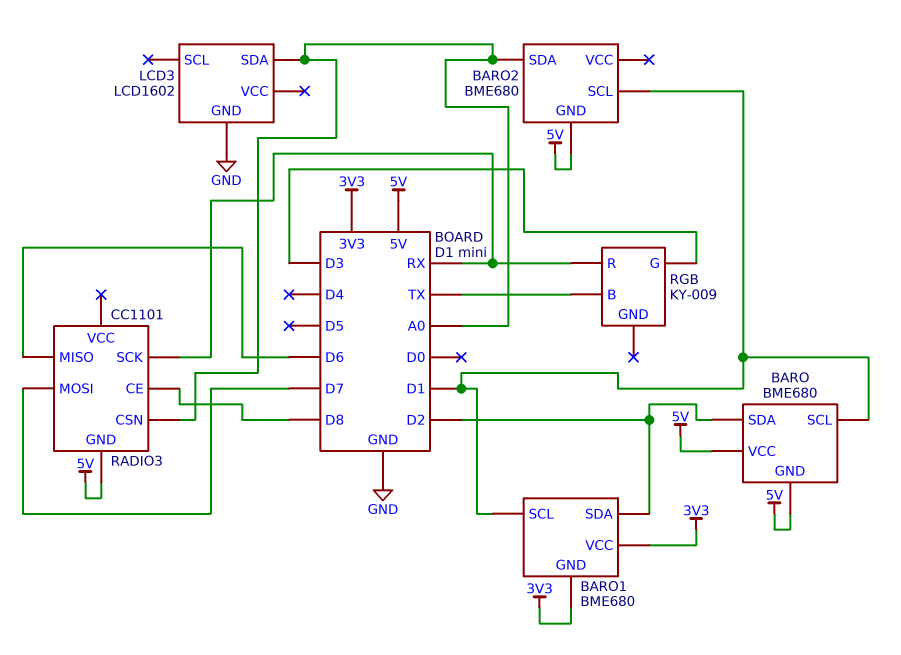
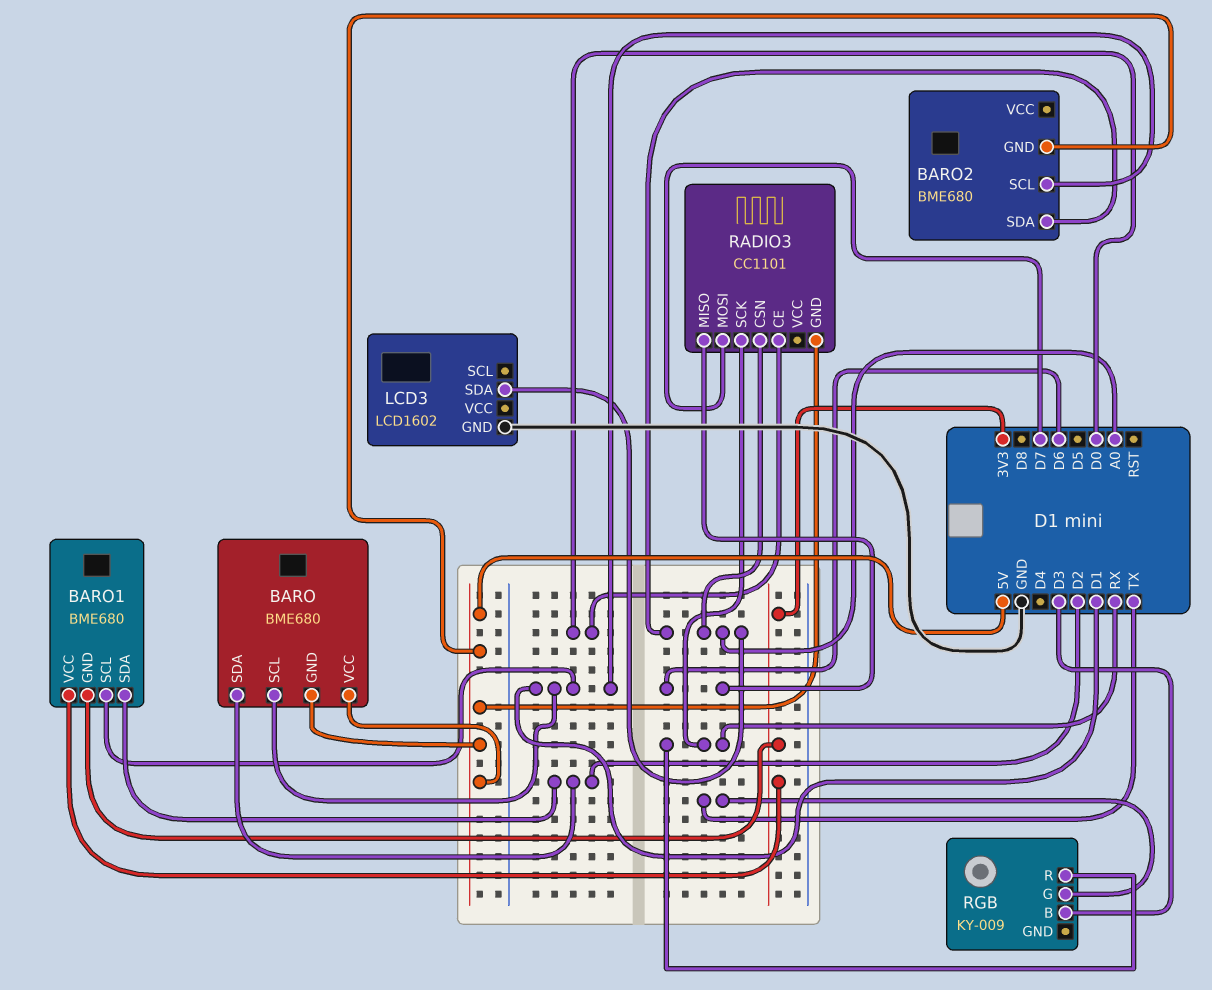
RADIO3 pin CE: D8 -> D0
RGB pin B: TX -> D3
RGB pin G: D3 -> TX

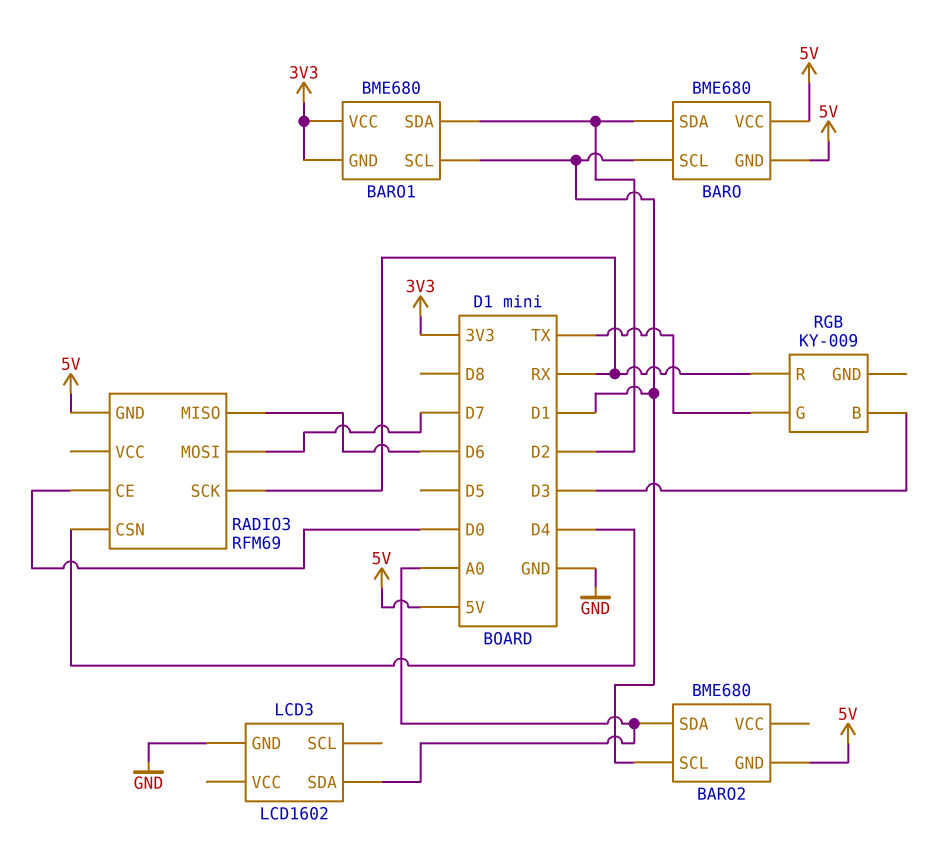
RADIO3: CC1101 -> RFM69
RADIO3 pin CSN: A0 -> D4

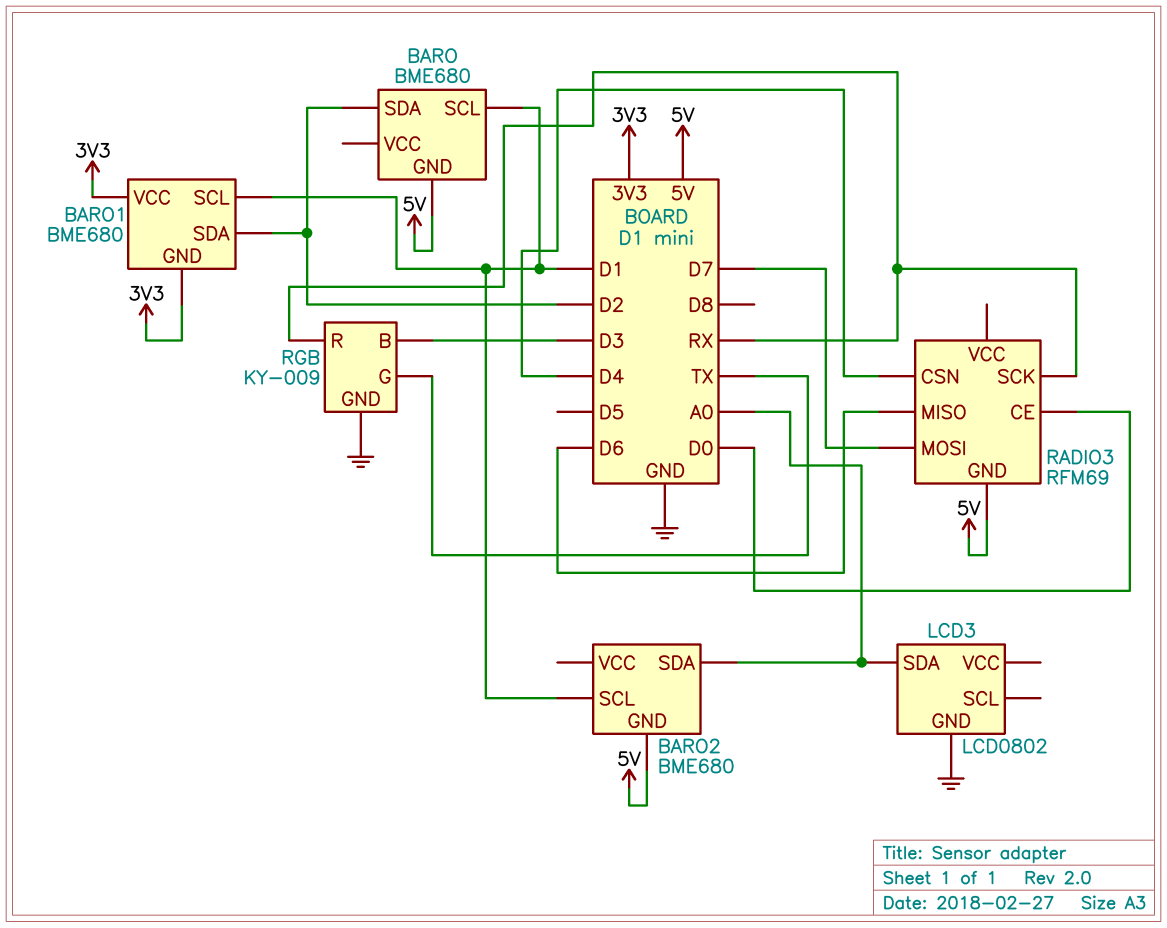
BARO pin VCC: 5V -> none
LCD3: LCD1602 -> LCD0802
RGB pin GND: none -> GND

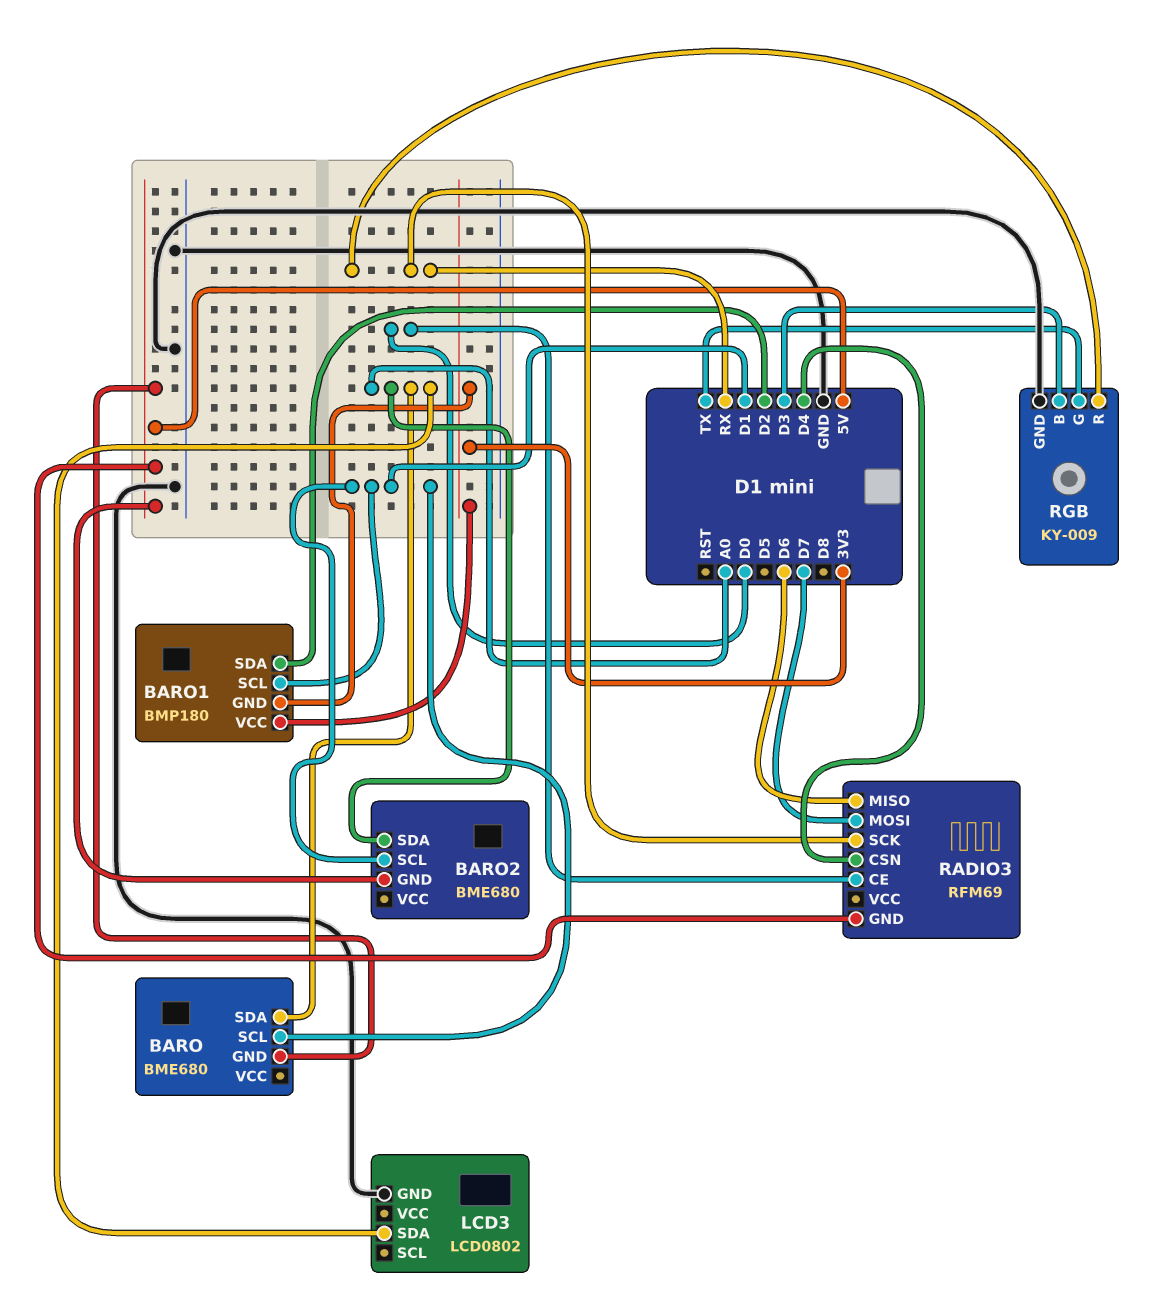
BARO pin SDA: D2 -> A0
BARO1: BME680 -> BMP180

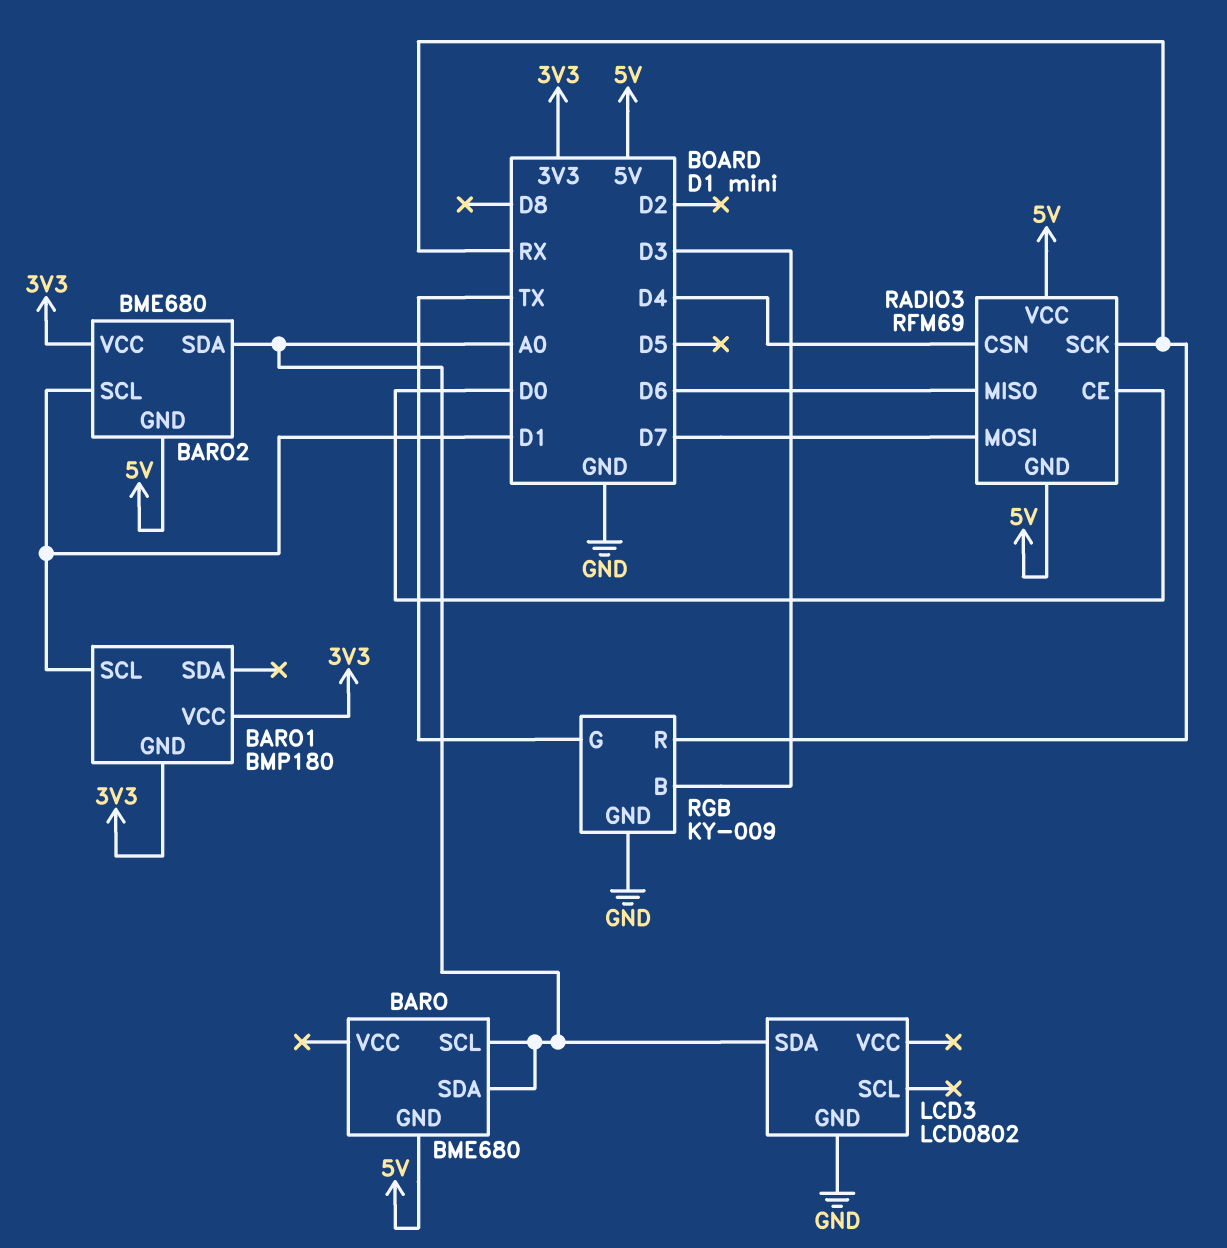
BARO pin SCL: D1 -> A0
BARO1 pin SDA: D2 -> none
BARO2 pin VCC: none -> 3V3
RADIO3 pin VCC: none -> 5V

